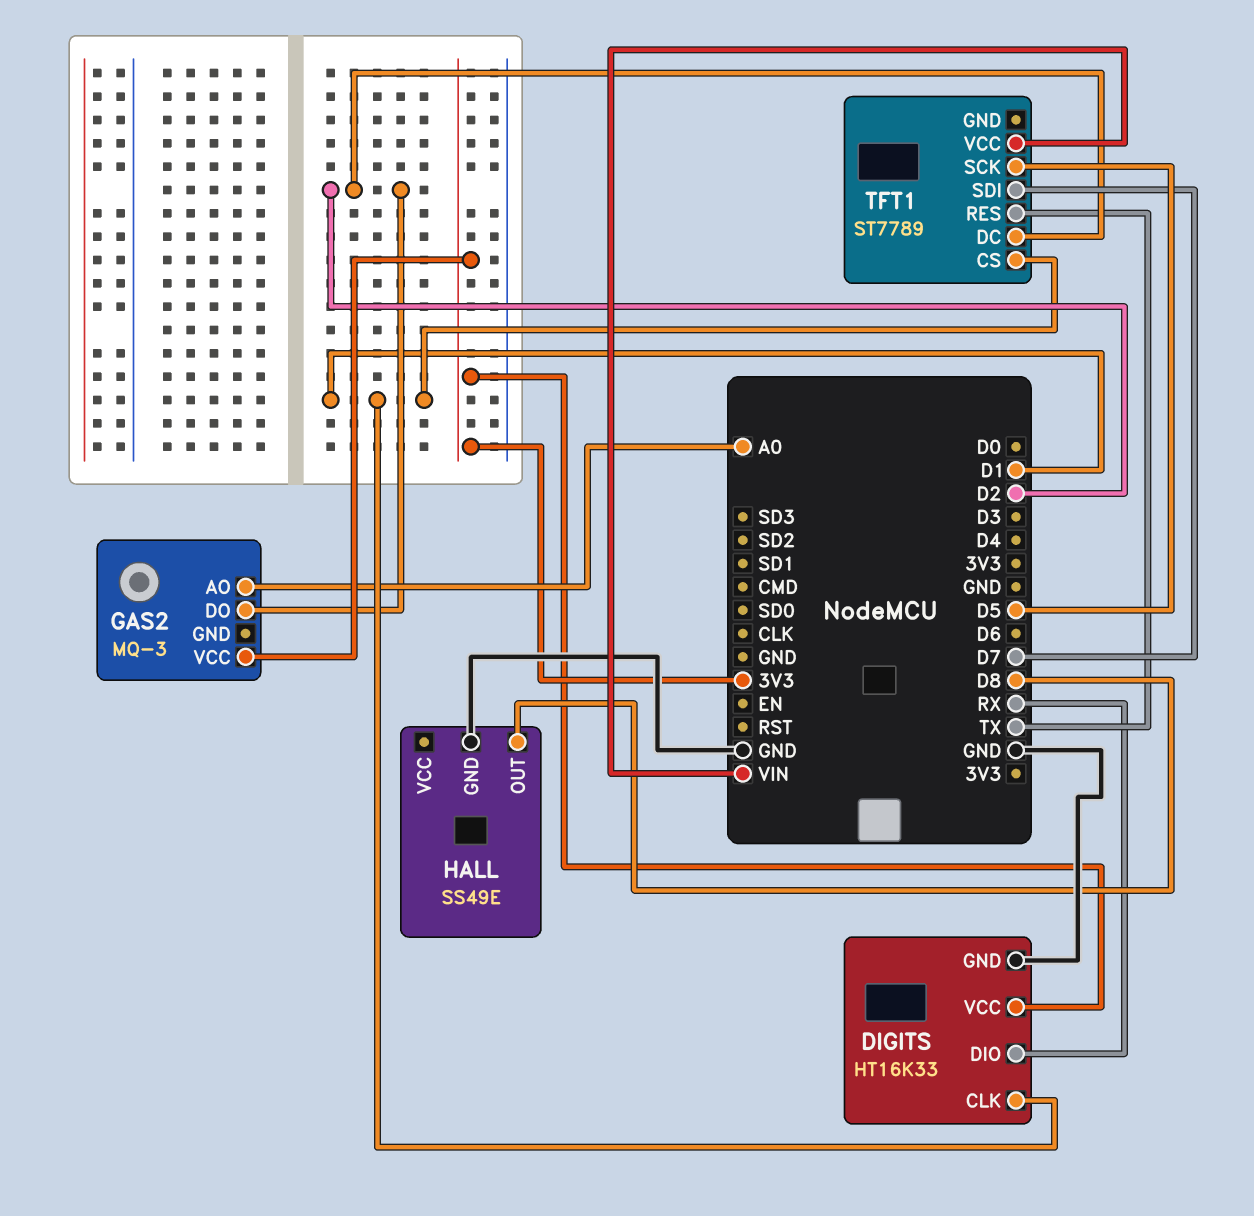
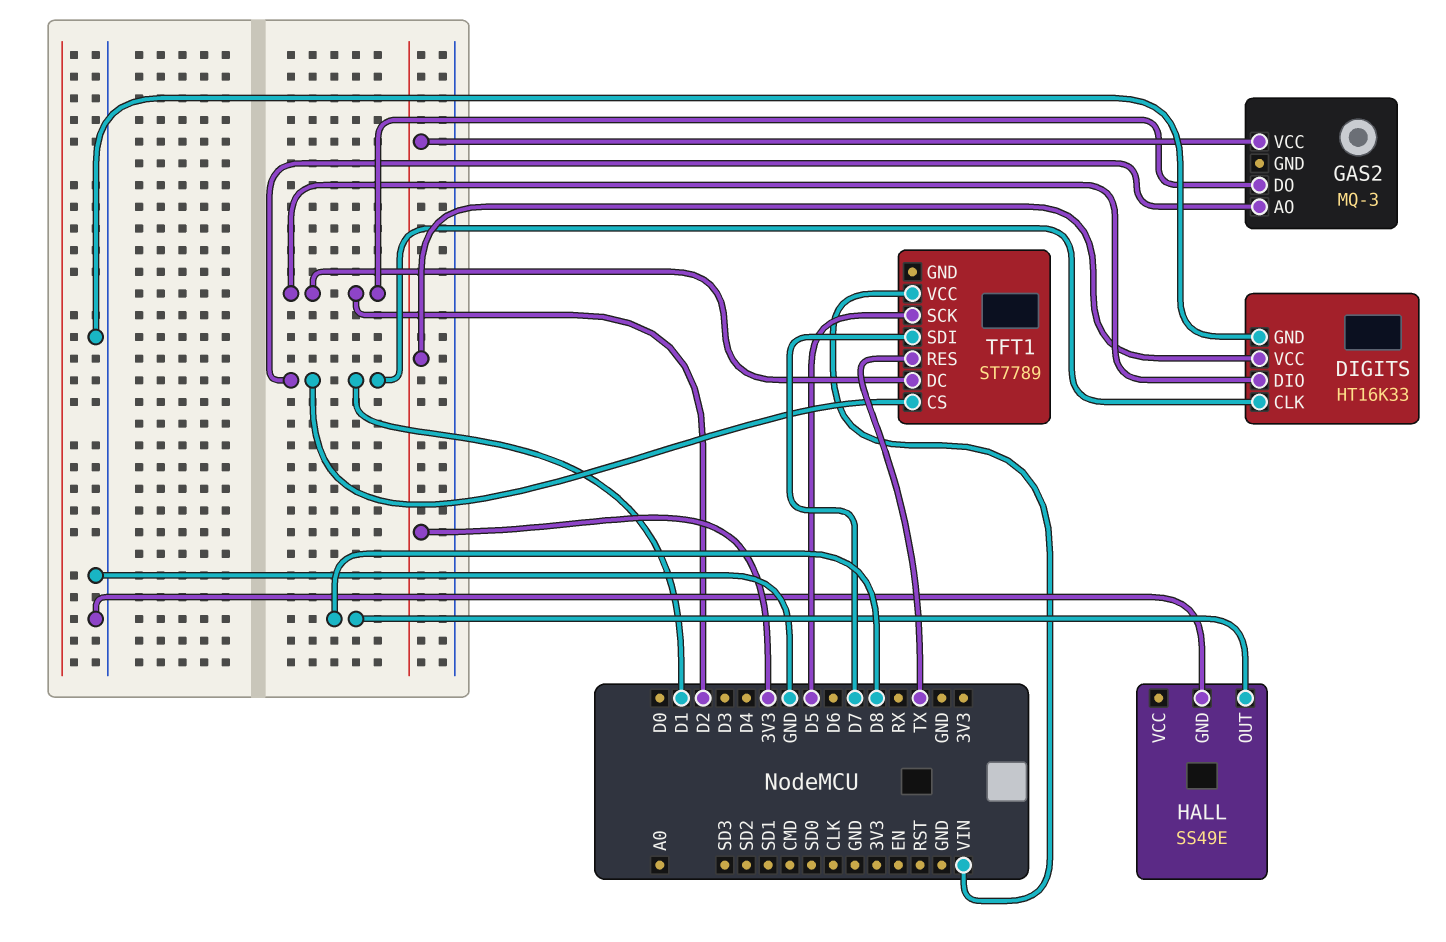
DIGITS pin DIO: RX -> D2
GAS2 pin AO: A0 -> D1

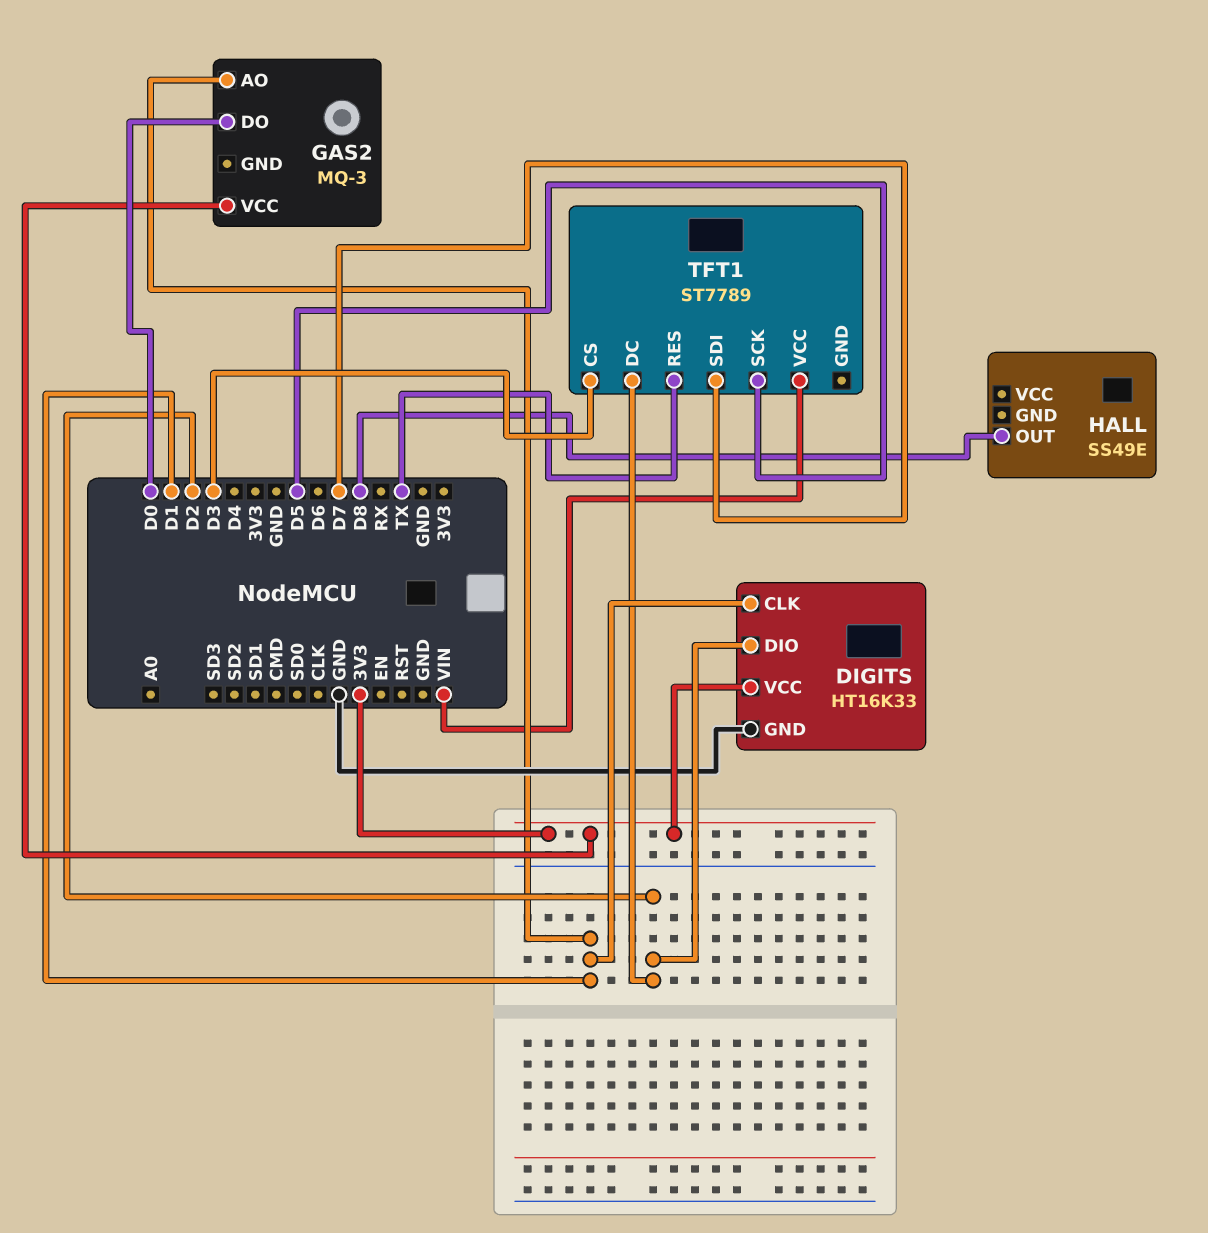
GAS2 pin DO: D2 -> D0
HALL pin GND: GND -> none
TFT1 pin CS: D1 -> D3

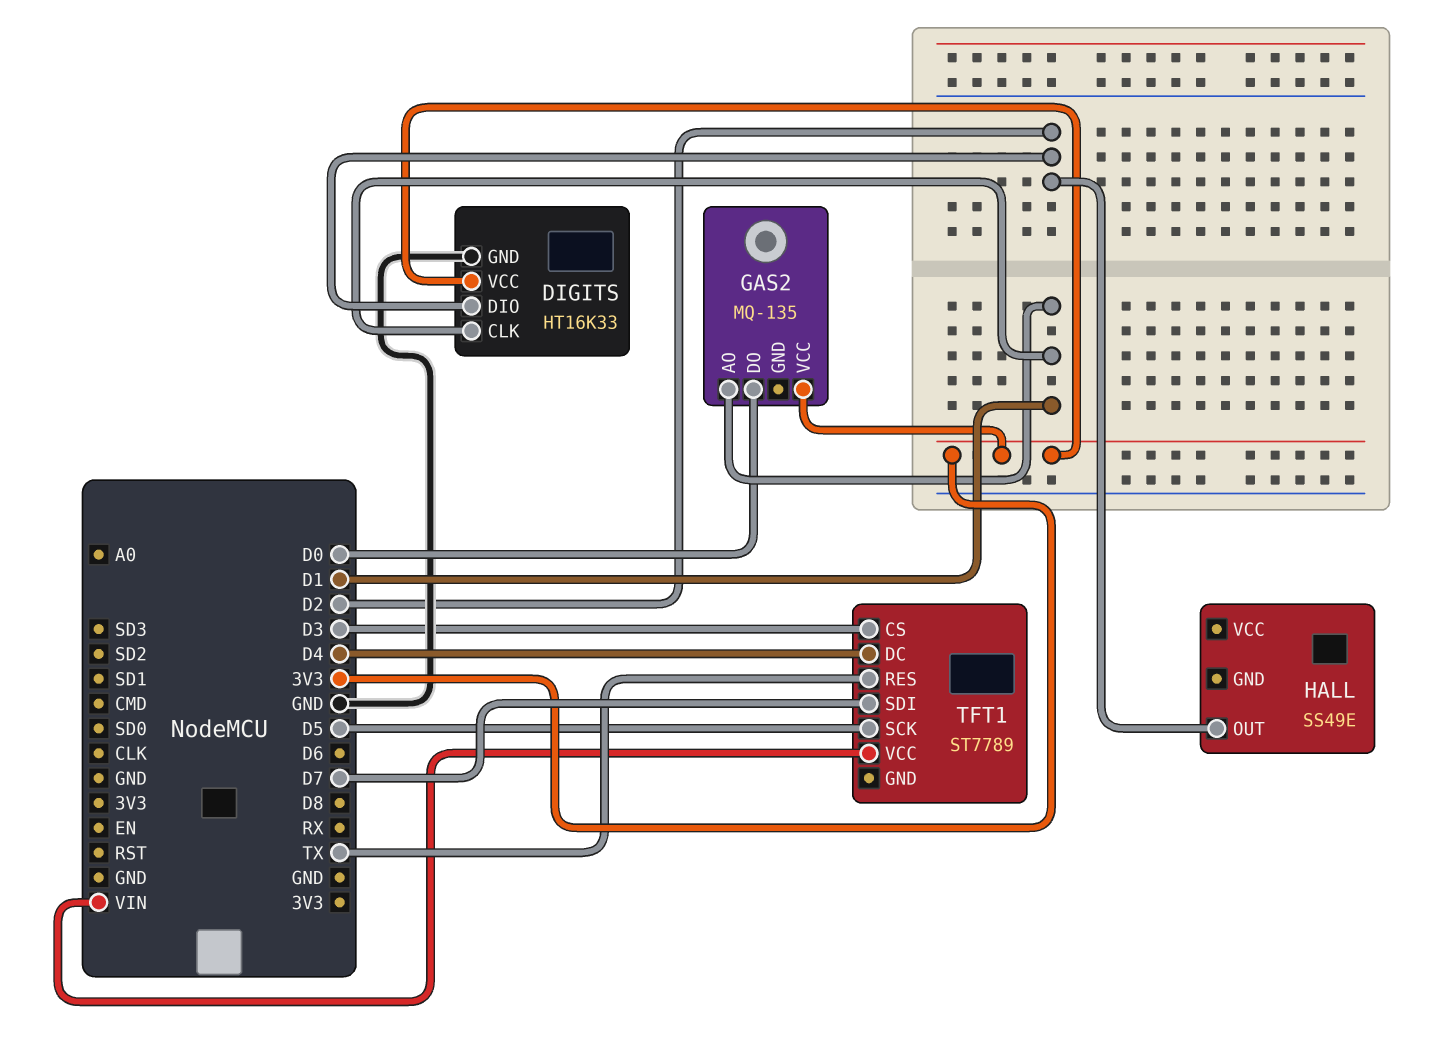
GAS2: MQ-3 -> MQ-135
HALL pin OUT: D8 -> D2
TFT1 pin DC: D2 -> D4

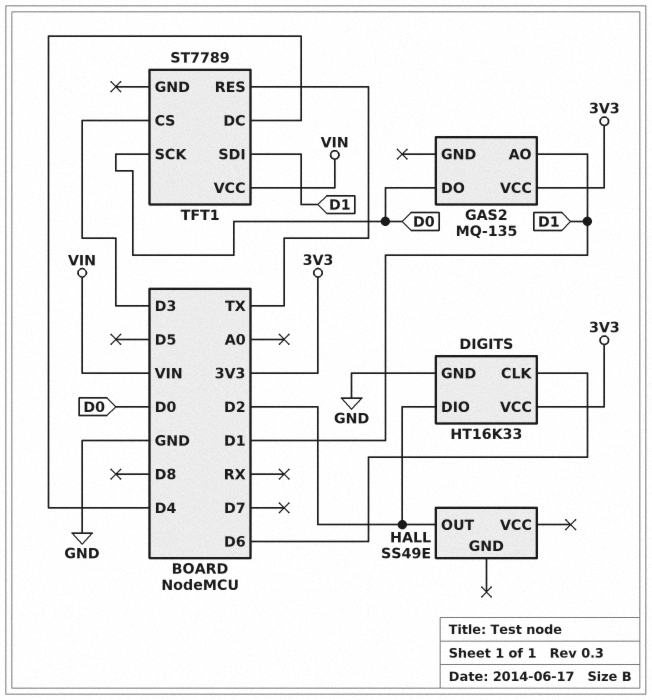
DIGITS pin CLK: D1 -> D6
TFT1 pin SCK: D5 -> D0
TFT1 pin SDI: D7 -> D1

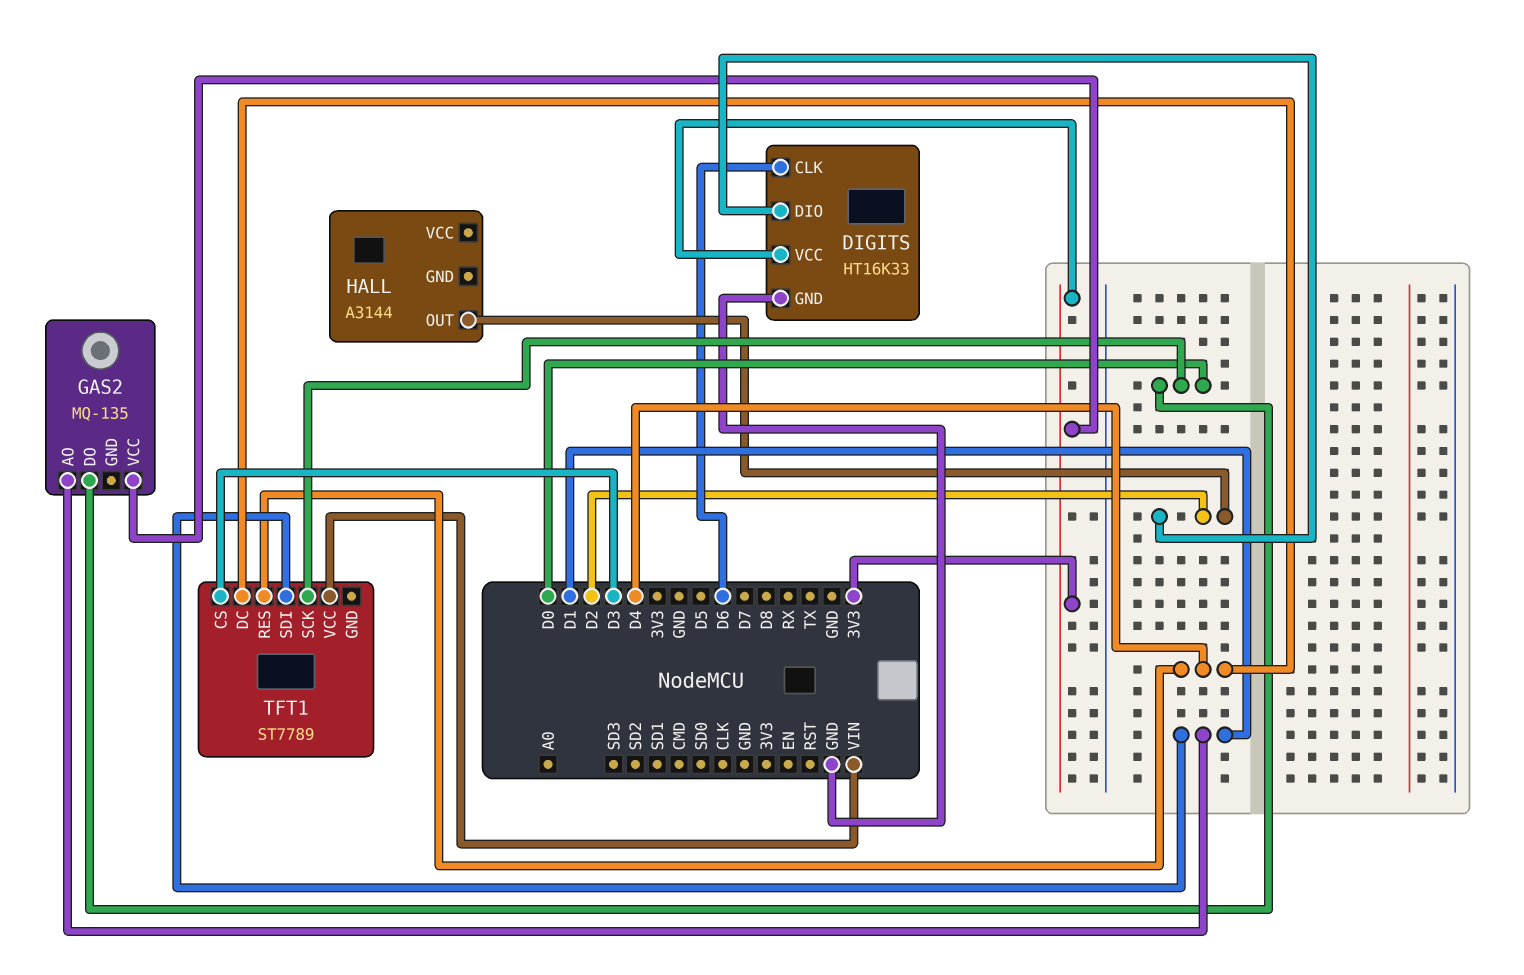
HALL: SS49E -> A3144
TFT1 pin RES: TX -> D4

